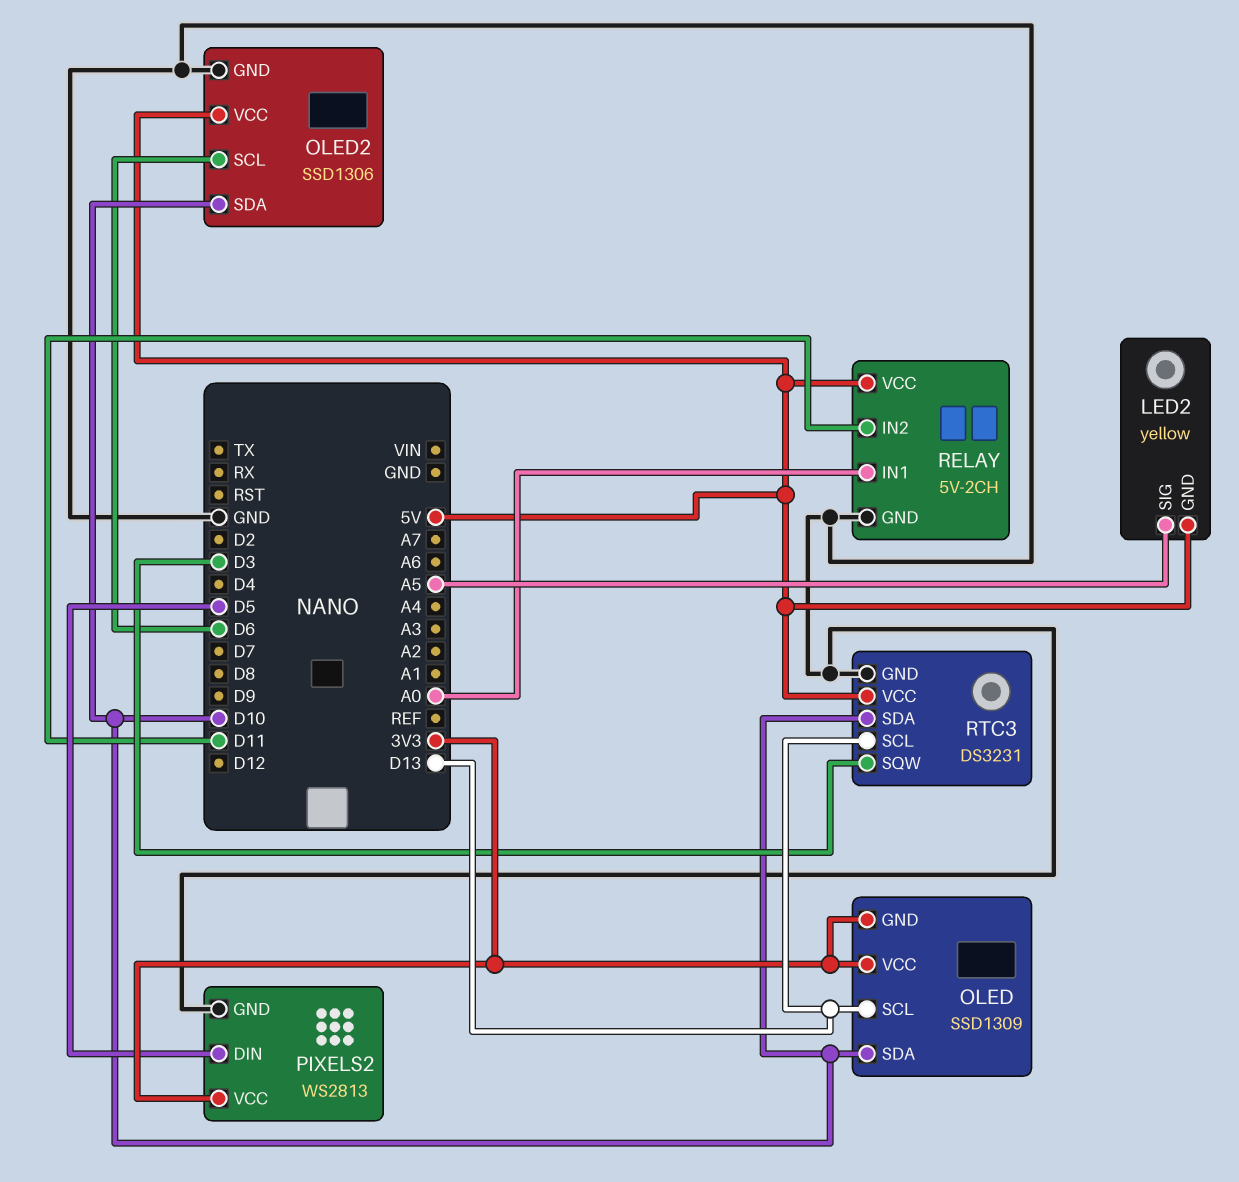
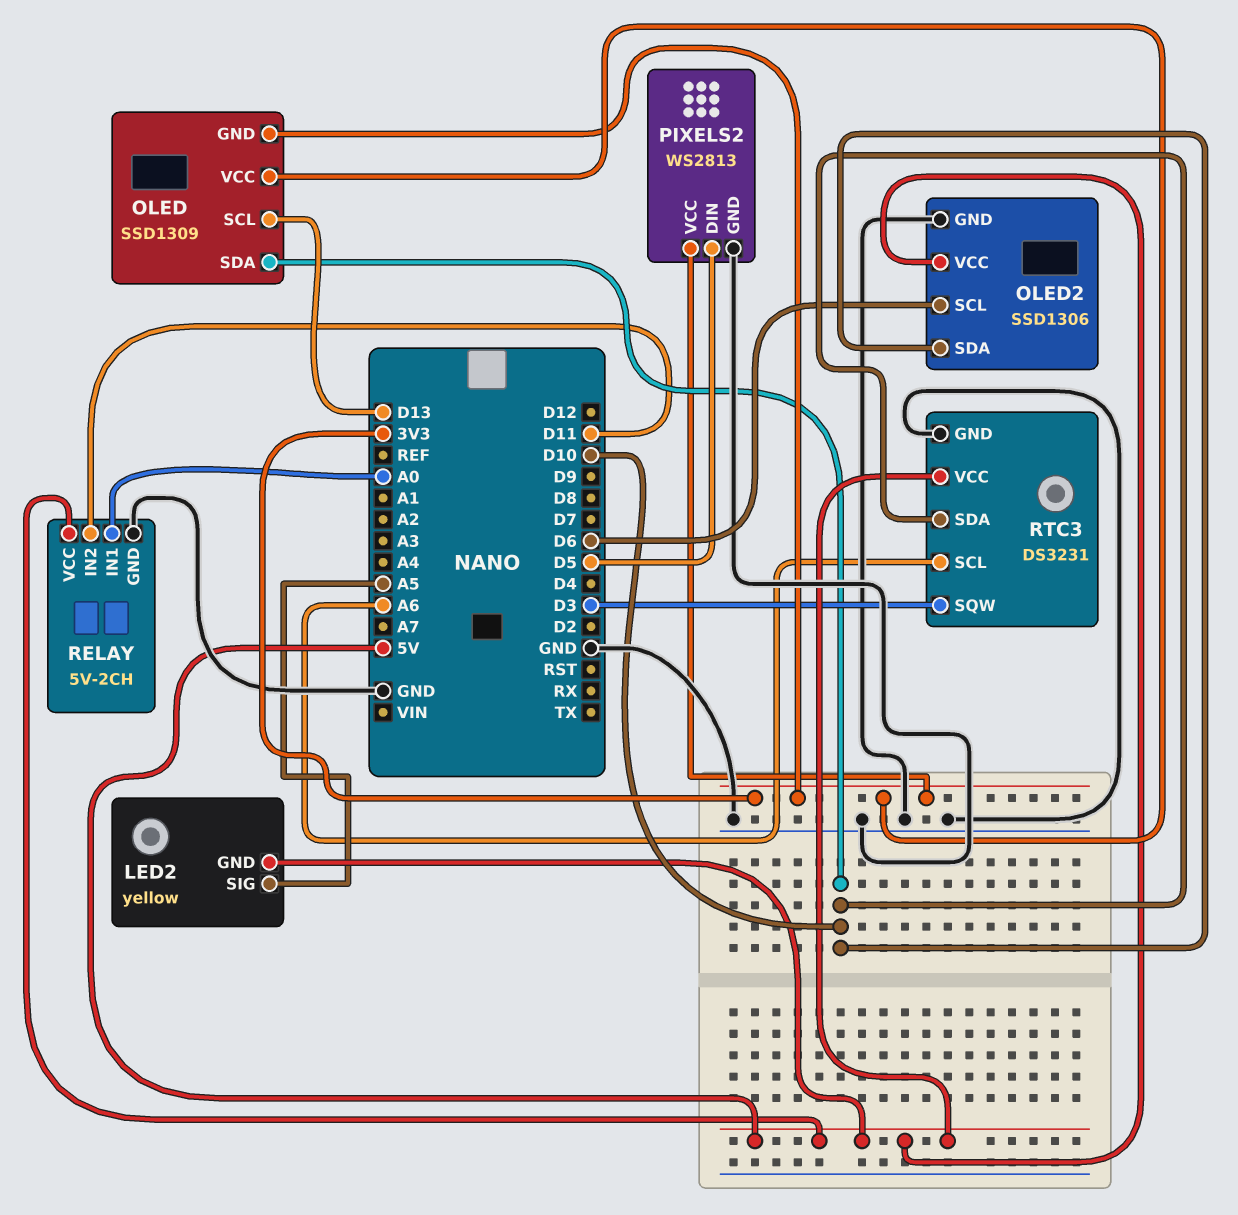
RTC3 pin SCL: D13 -> A6

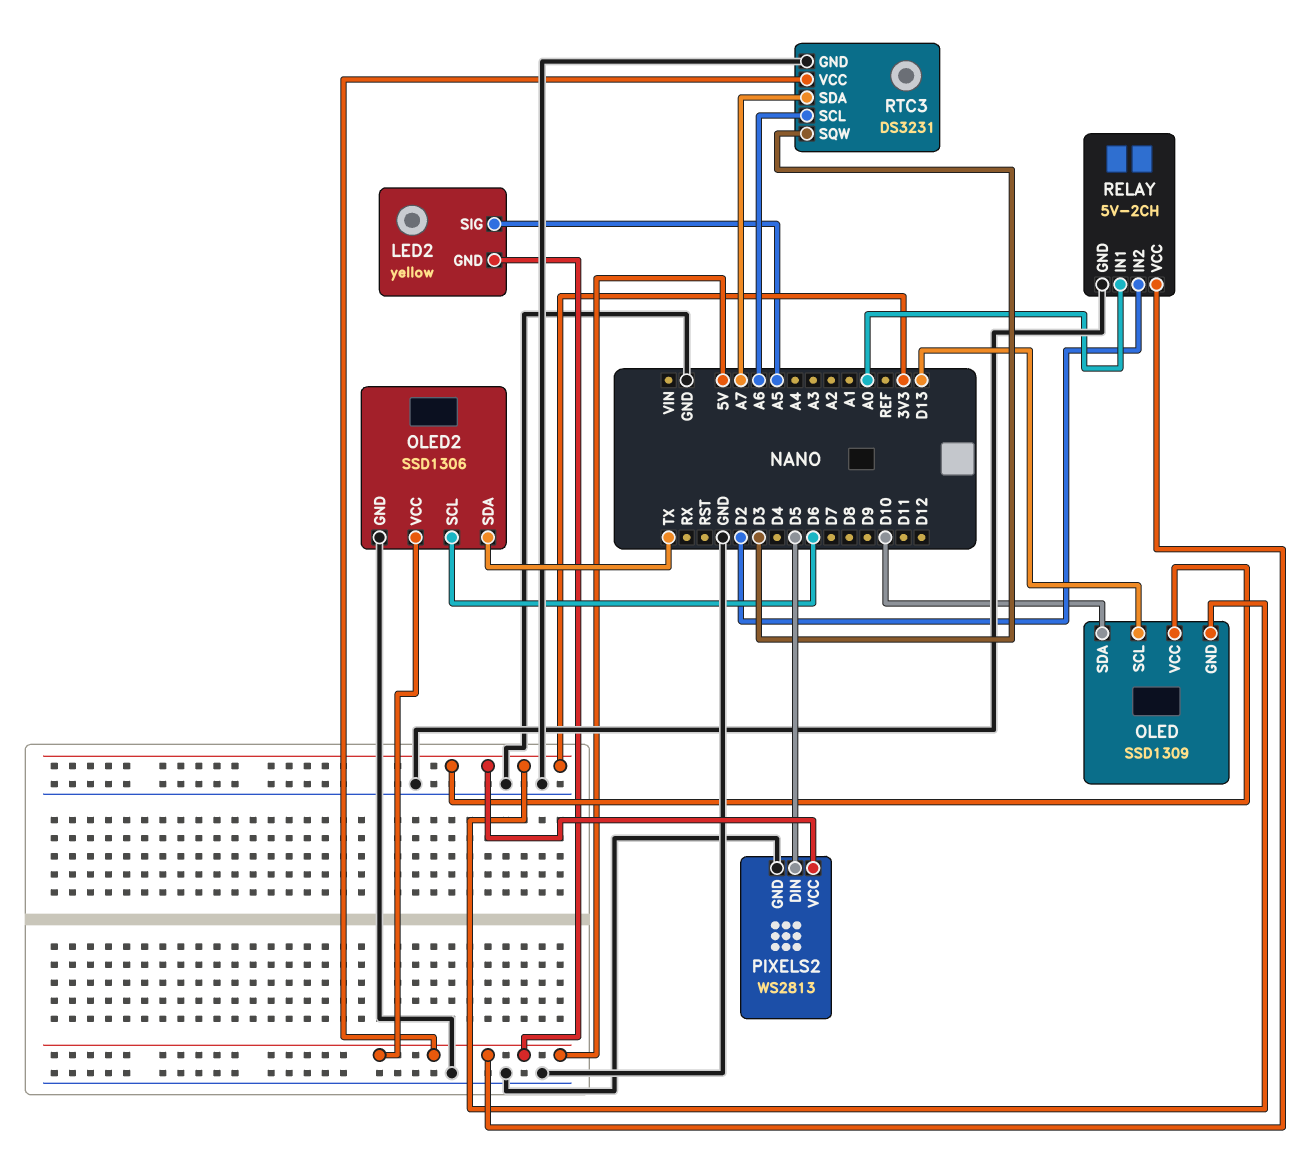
OLED2 pin SDA: D10 -> TX
RELAY pin IN2: D11 -> D2
RTC3 pin SDA: D10 -> A7

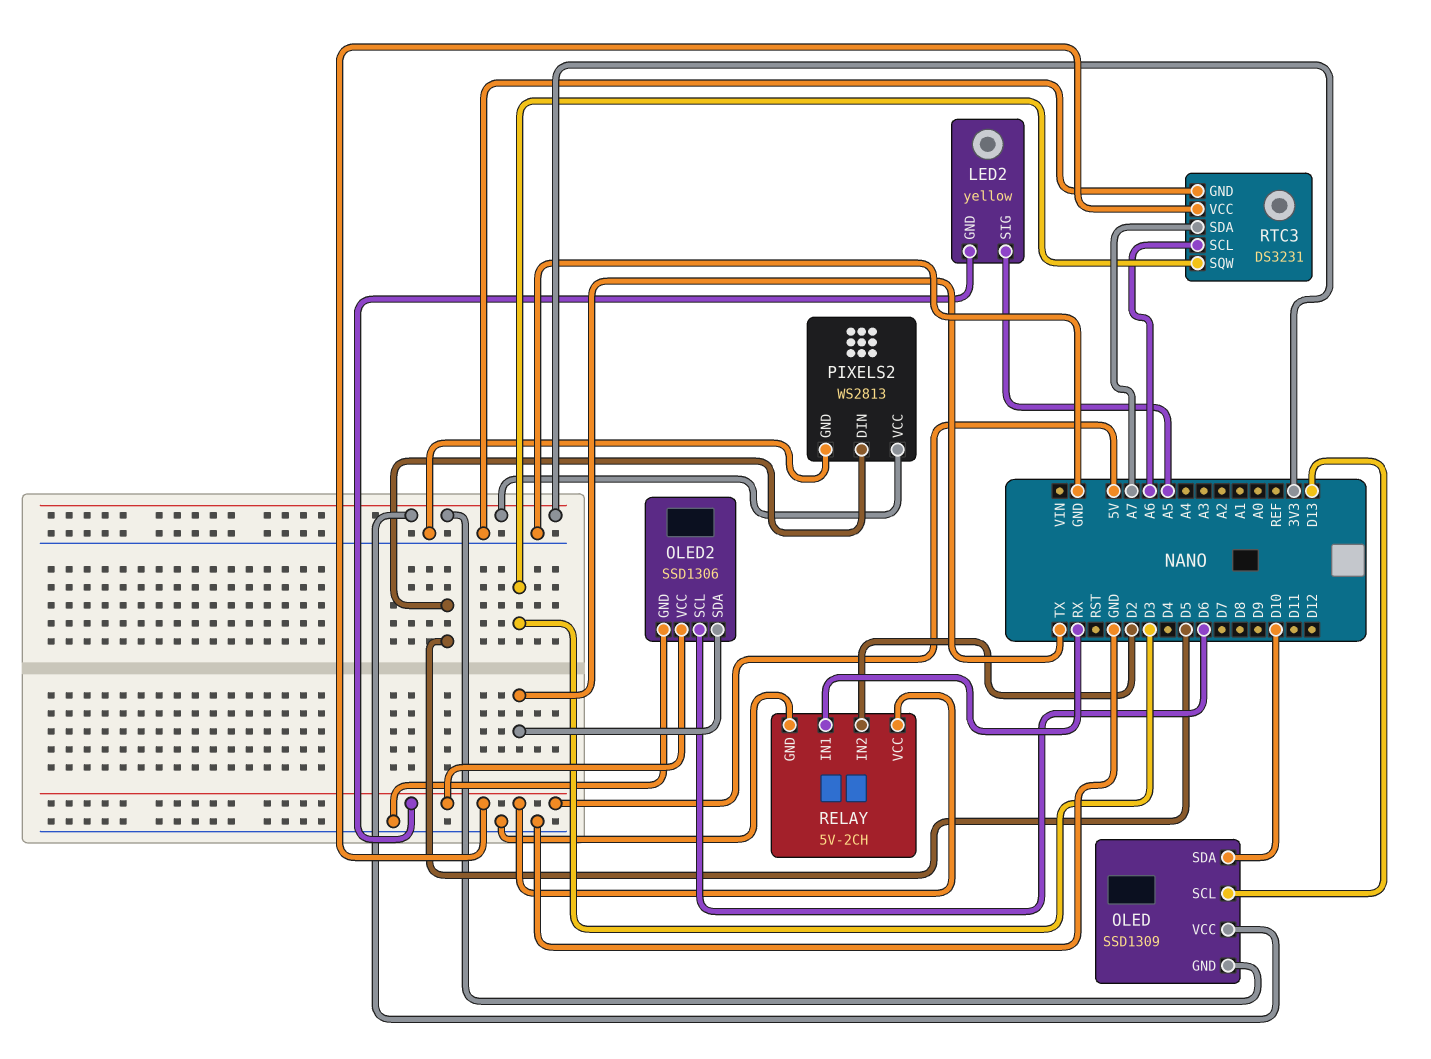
RELAY pin IN1: A0 -> RX

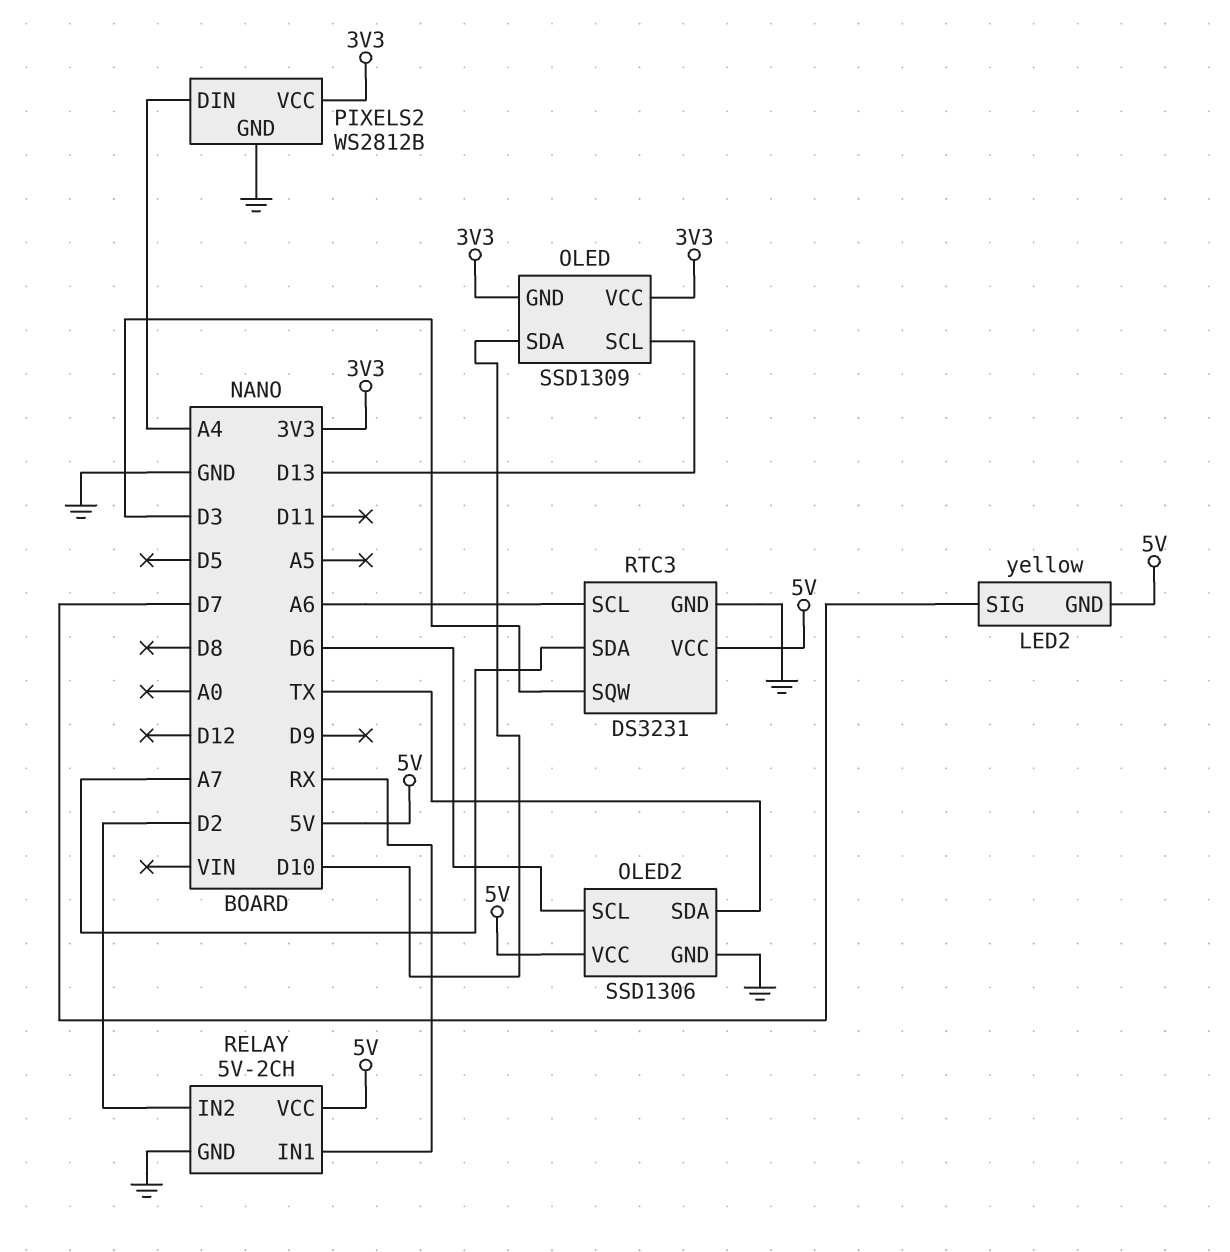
LED2 pin SIG: A5 -> D7
PIXELS2: WS2813 -> WS2812B
PIXELS2 pin DIN: D5 -> A4

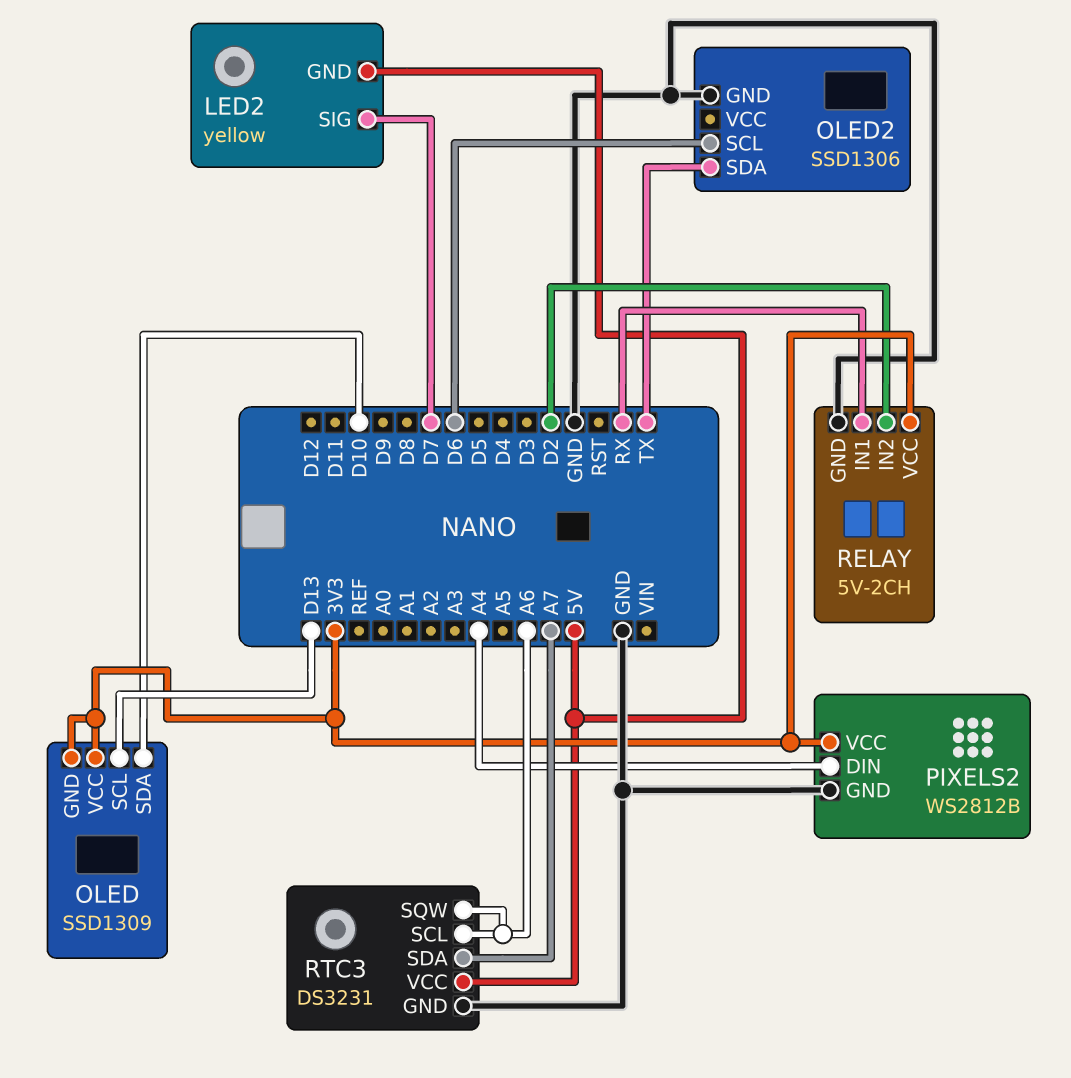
OLED2 pin VCC: 5V -> none
RELAY pin VCC: 5V -> 3V3
RTC3 pin SQW: D3 -> A6

